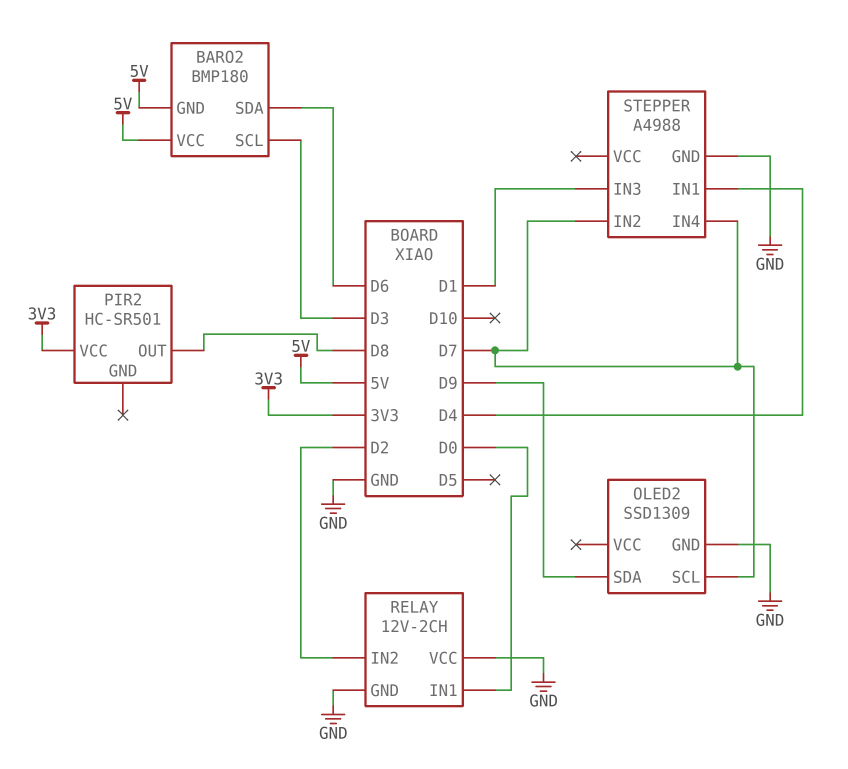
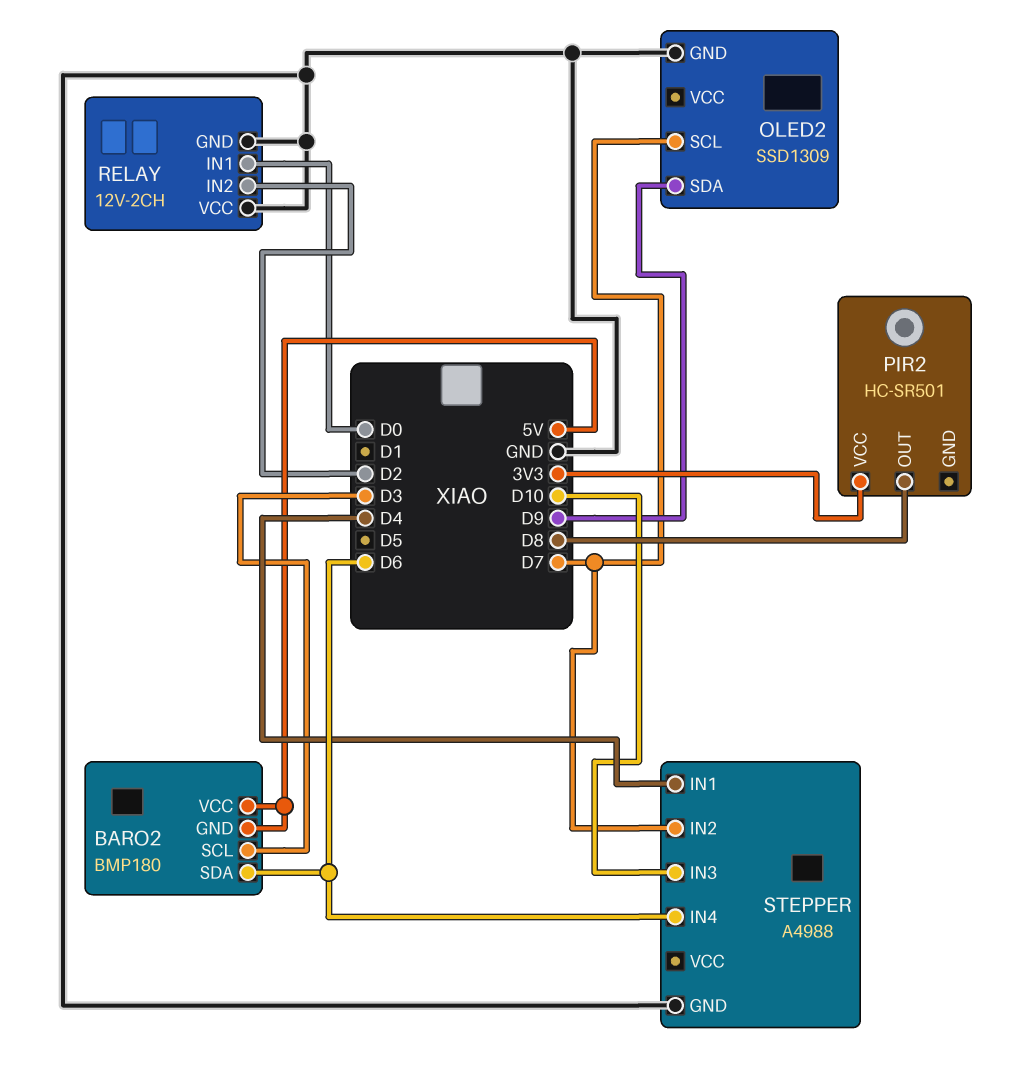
STEPPER pin IN3: D1 -> D10
STEPPER pin IN4: D7 -> D6

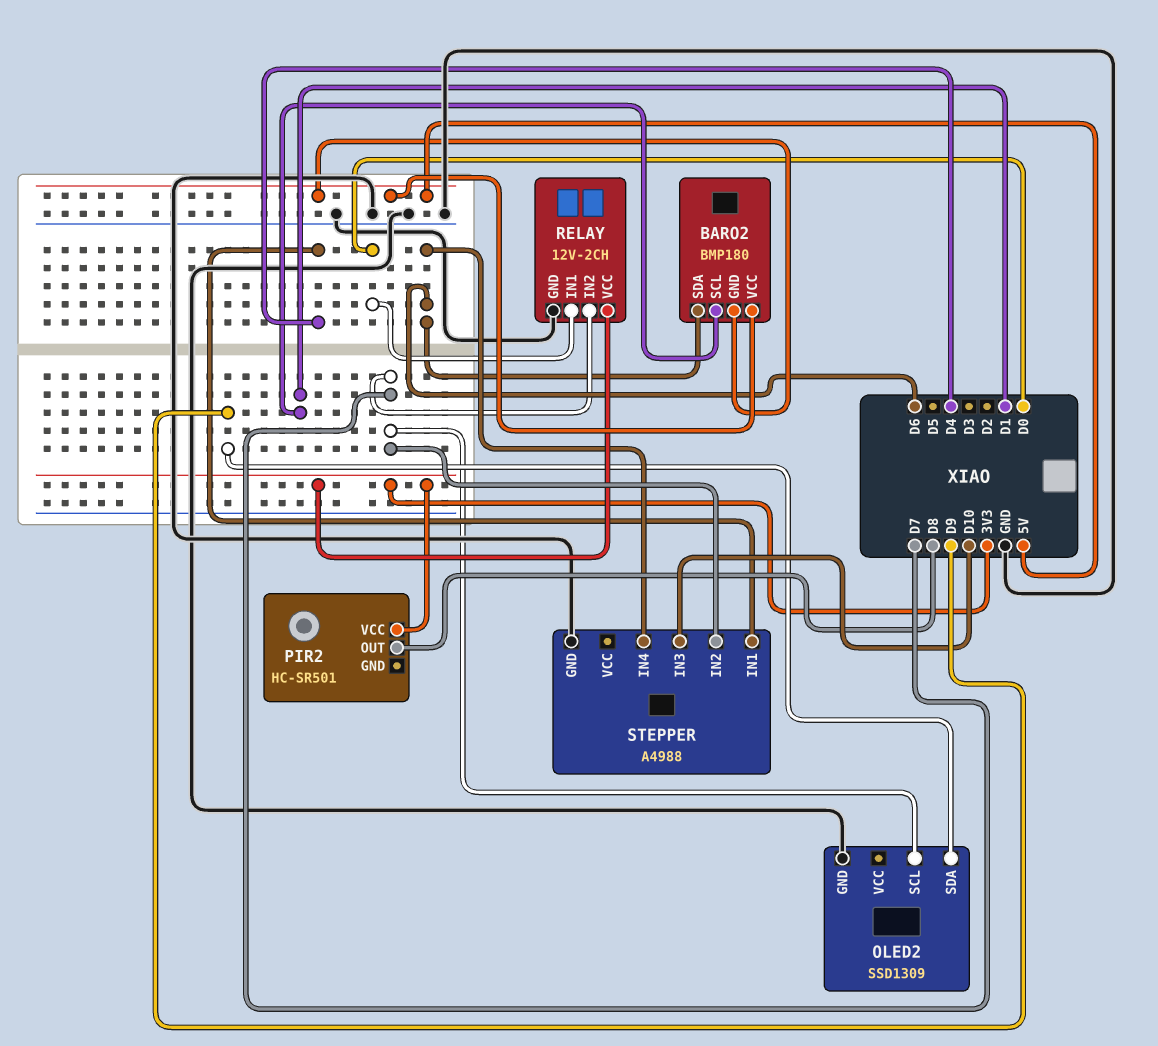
BARO2 pin SCL: D3 -> D1
RELAY pin IN2: D2 -> D7
RELAY pin VCC: GND -> 3V3

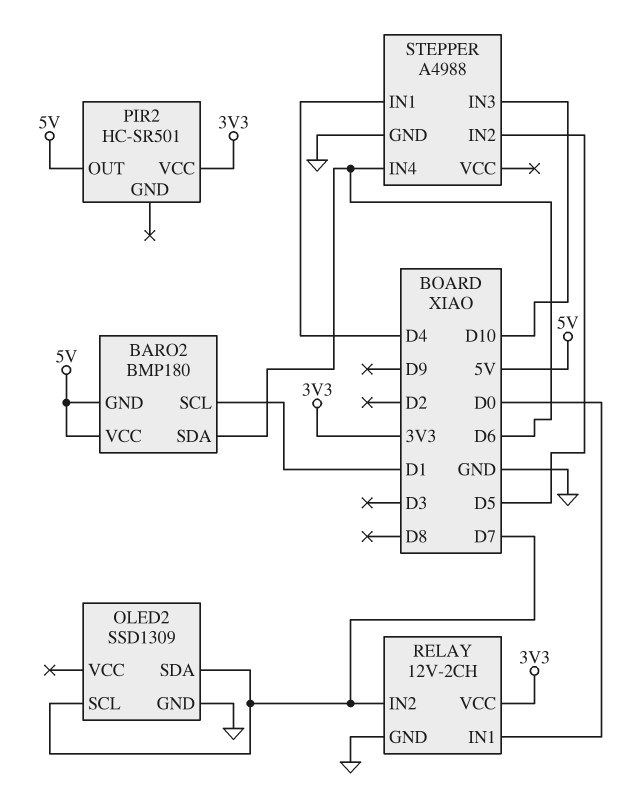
OLED2 pin SDA: D9 -> D7
PIR2 pin OUT: D8 -> 5V
STEPPER pin IN2: D7 -> D5

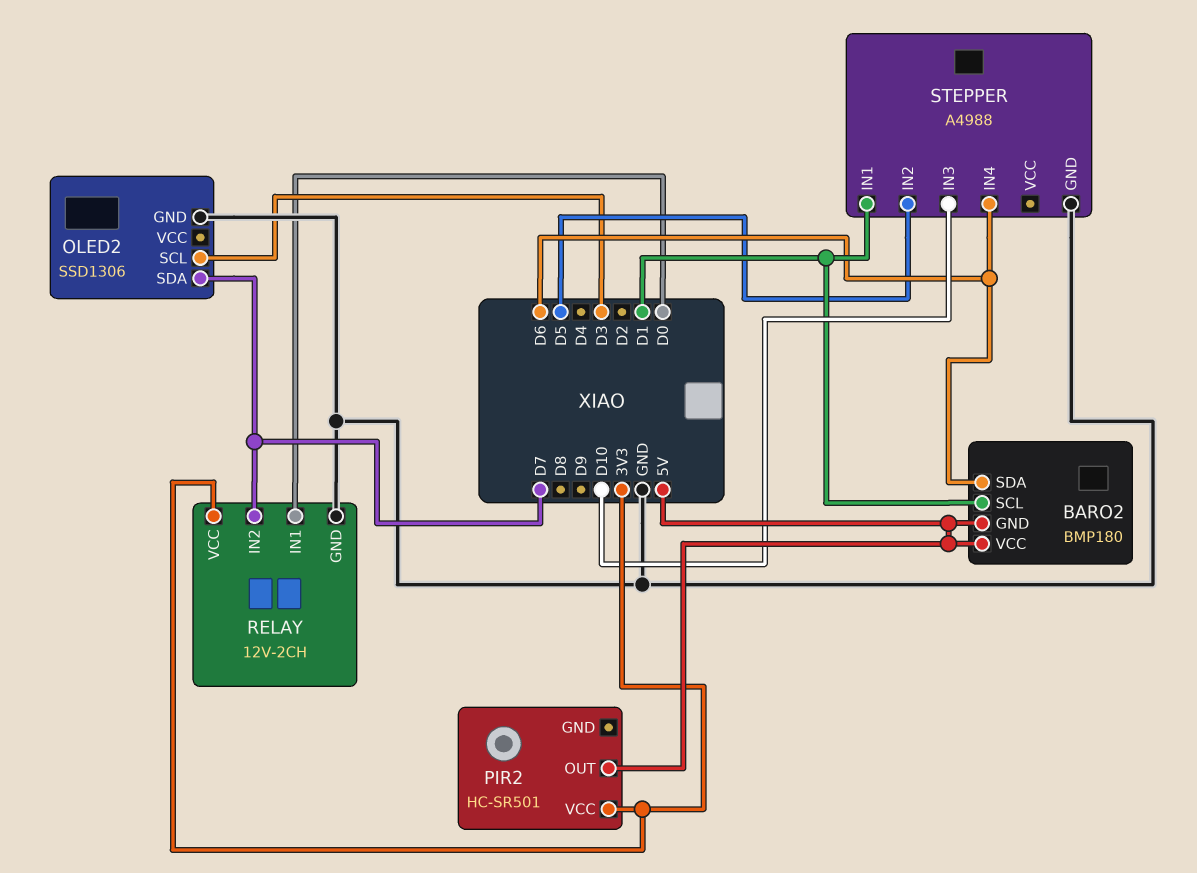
OLED2: SSD1309 -> SSD1306
OLED2 pin SCL: D7 -> D3
STEPPER pin IN1: D4 -> D1

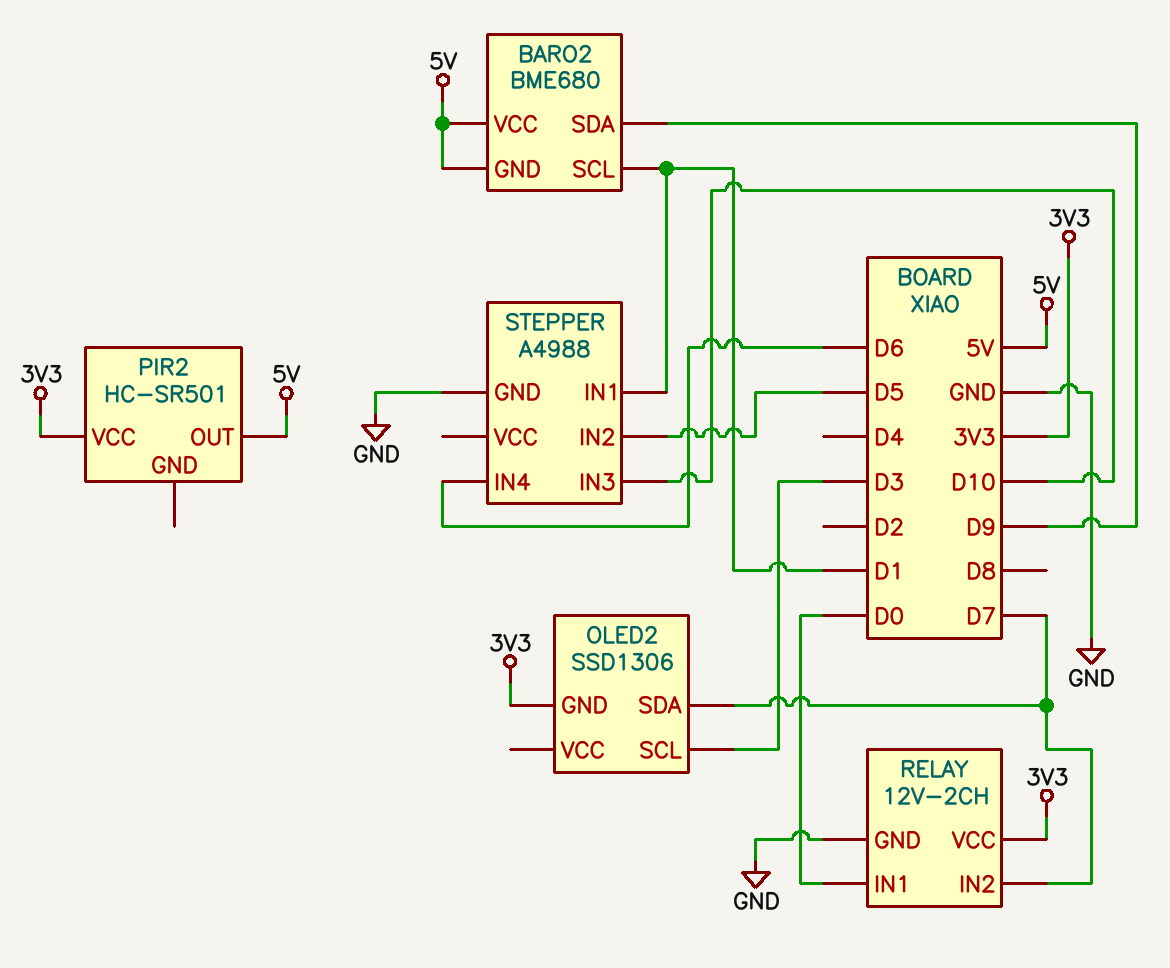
BARO2: BMP180 -> BME680
BARO2 pin SDA: D6 -> D9
OLED2 pin GND: GND -> 3V3

